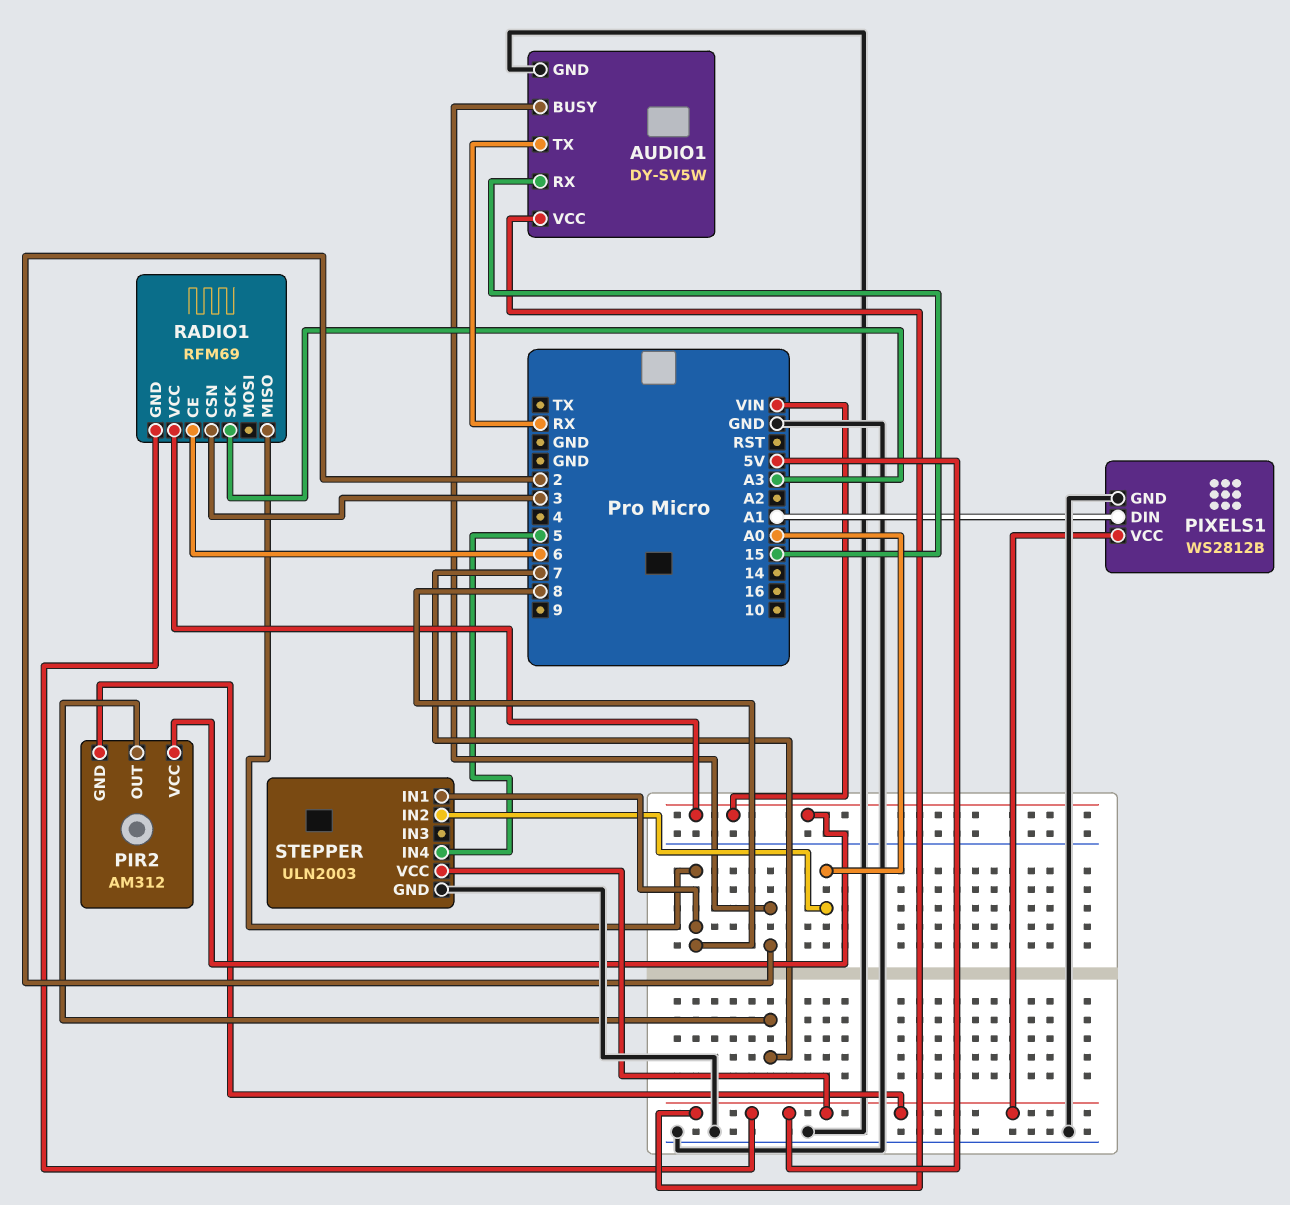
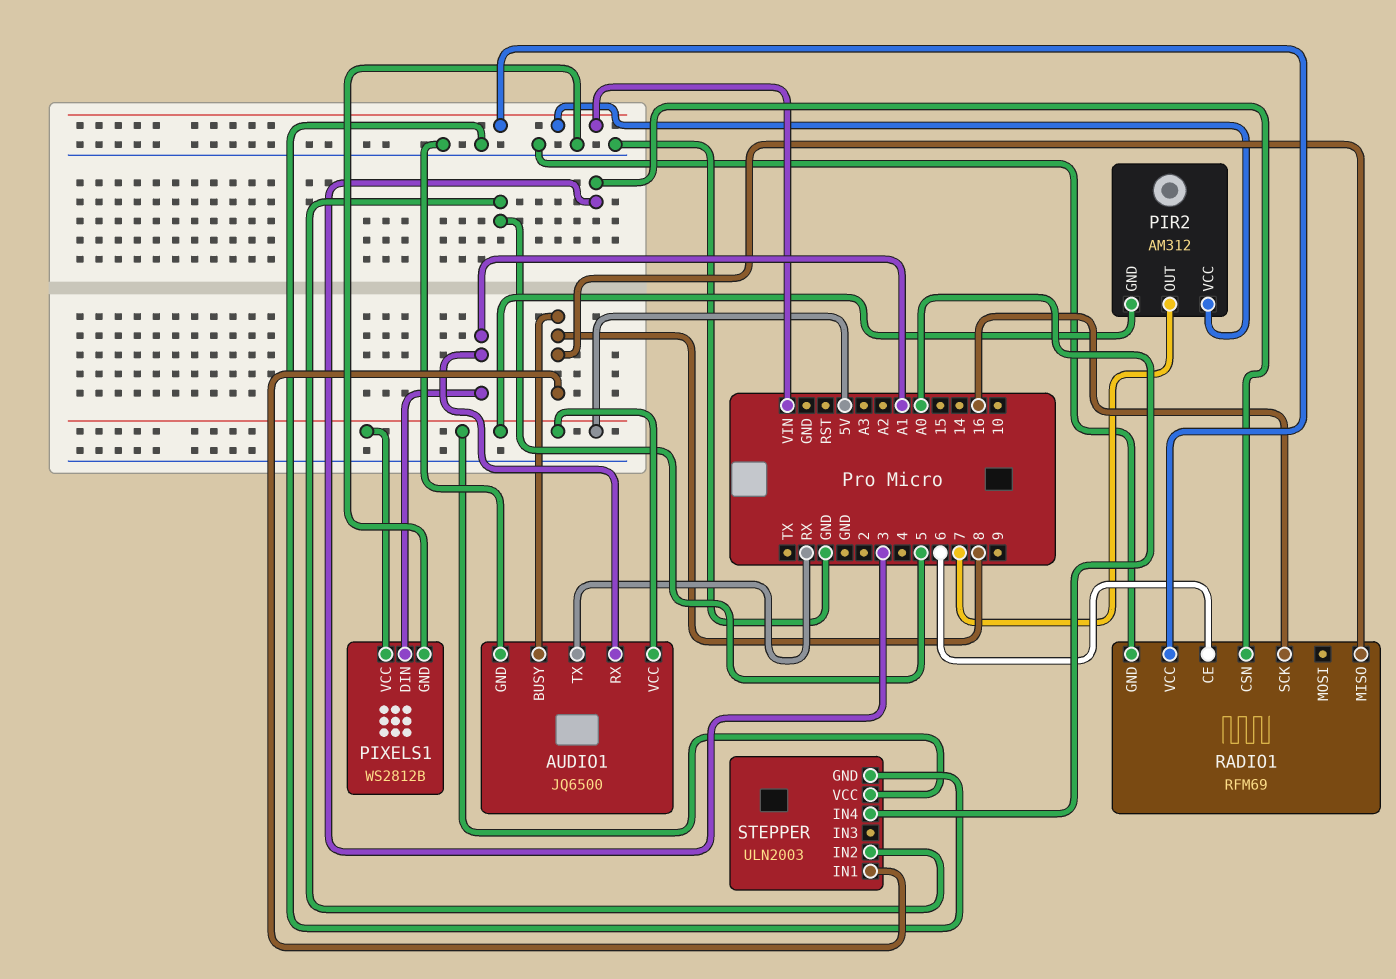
AUDIO1: DY-SV5W -> JQ6500
AUDIO1 pin BUSY: 2 -> 8
AUDIO1 pin RX: 15 -> A1
RADIO1 pin GND: 5V -> GND
RADIO1 pin SCK: A3 -> 16
STEPPER pin IN2: A0 -> 5
STEPPER pin IN4: 5 -> A0

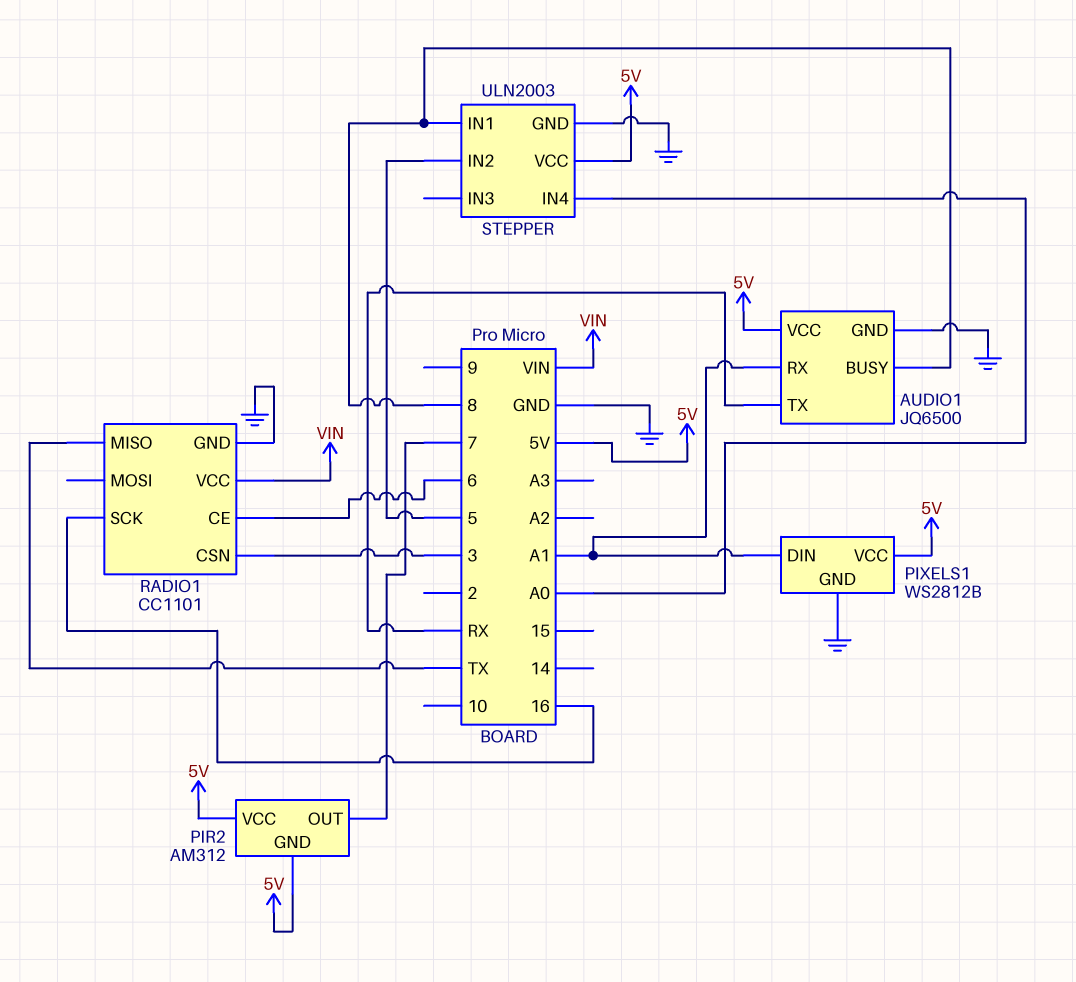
PIR2 pin VCC: VIN -> 5V
RADIO1: RFM69 -> CC1101
RADIO1 pin MISO: 8 -> TX

